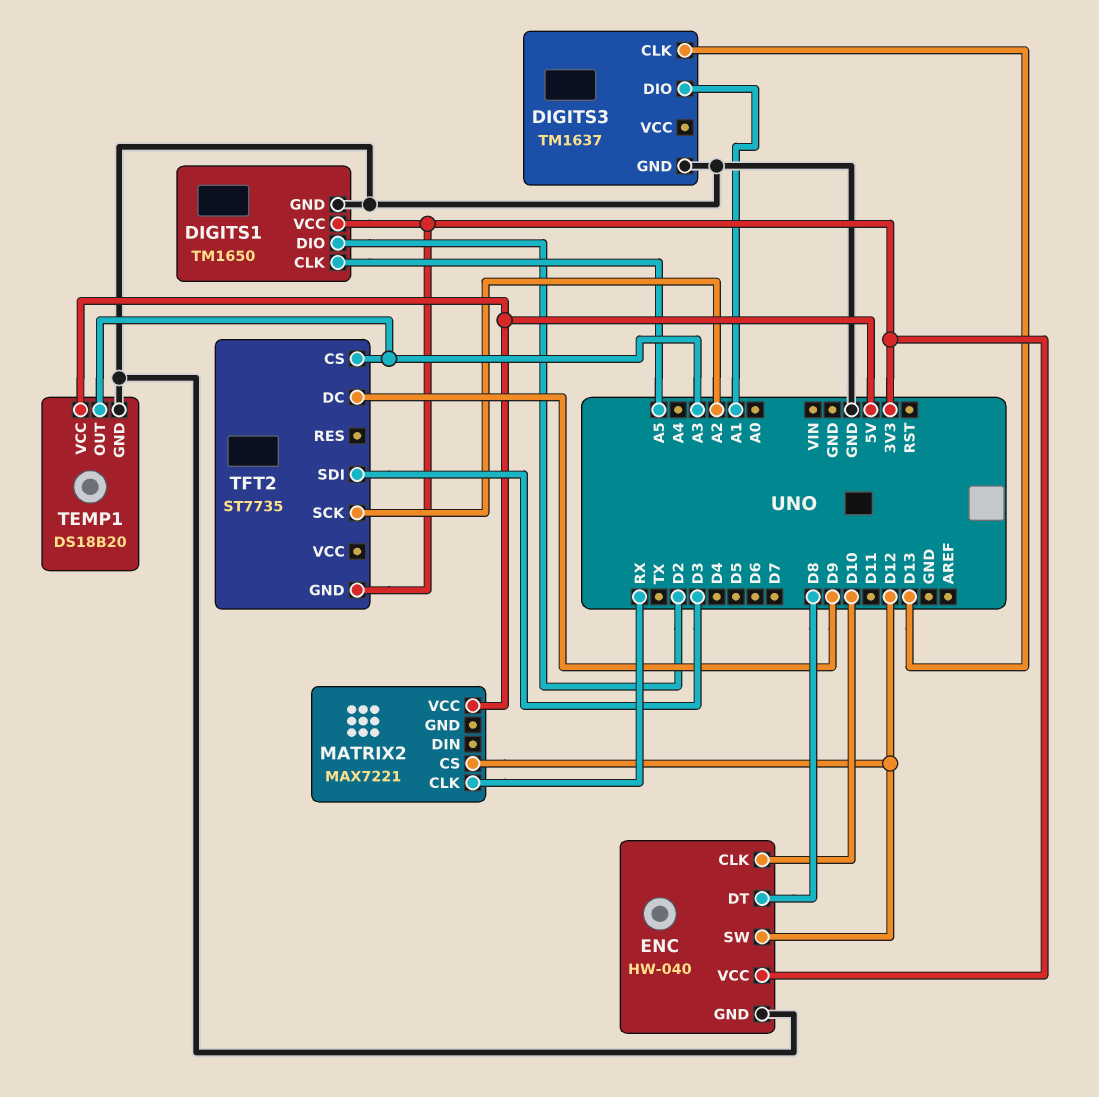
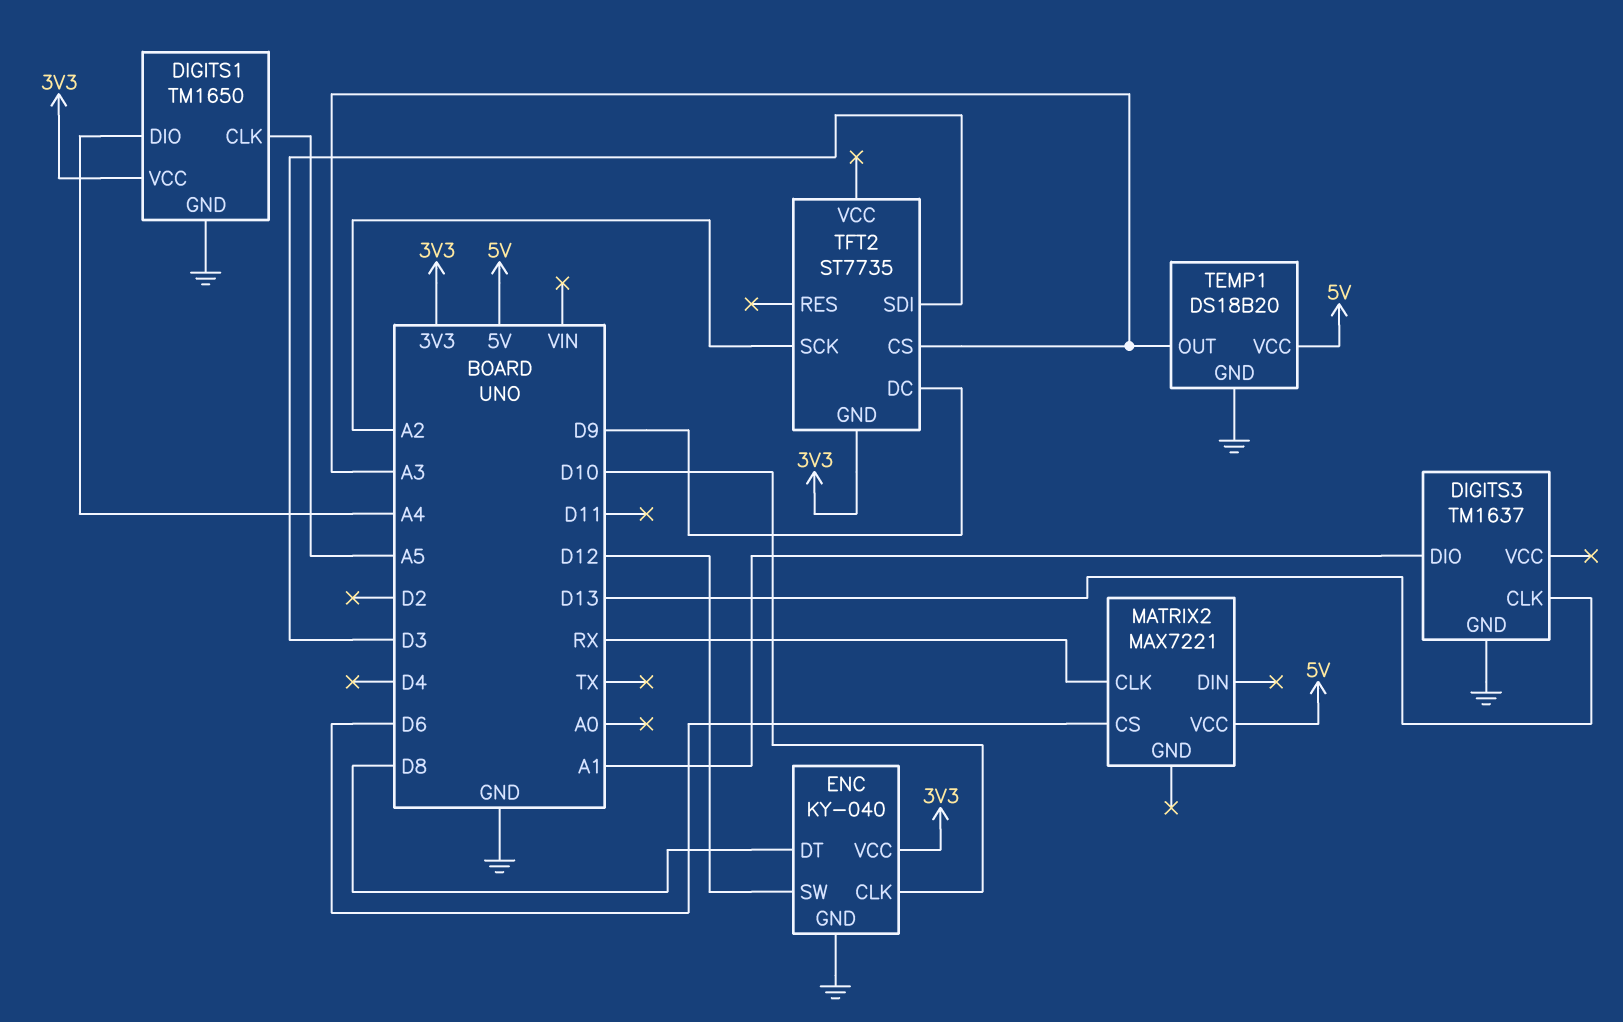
DIGITS1 pin DIO: D2 -> A4
ENC: HW-040 -> KY-040
MATRIX2 pin CS: D12 -> D6

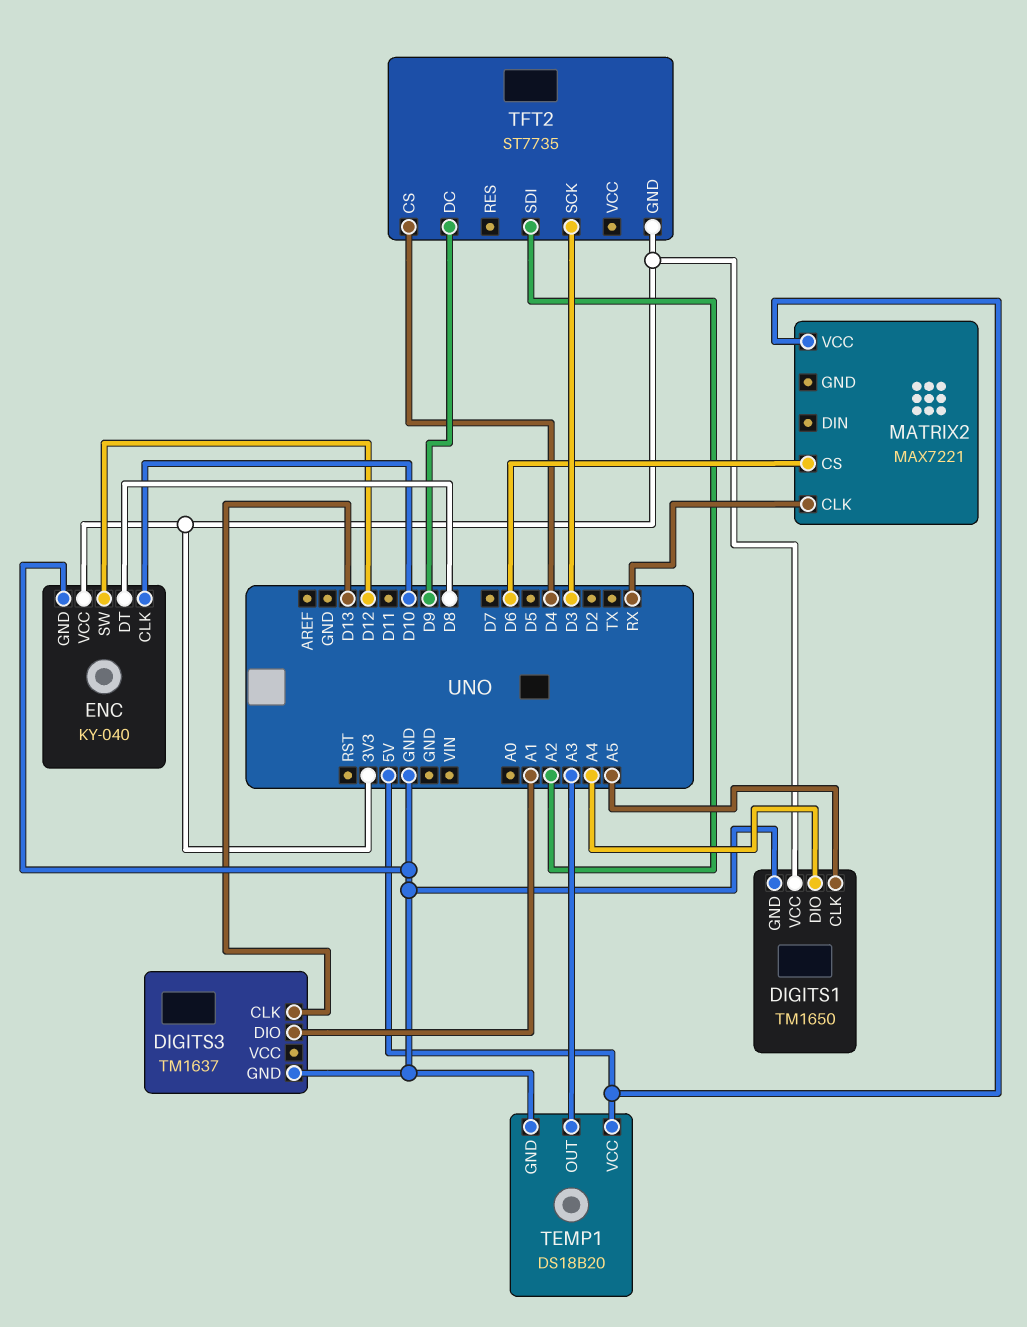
TFT2 pin CS: A3 -> D4
TFT2 pin SCK: A2 -> D3
TFT2 pin SDI: D3 -> A2

